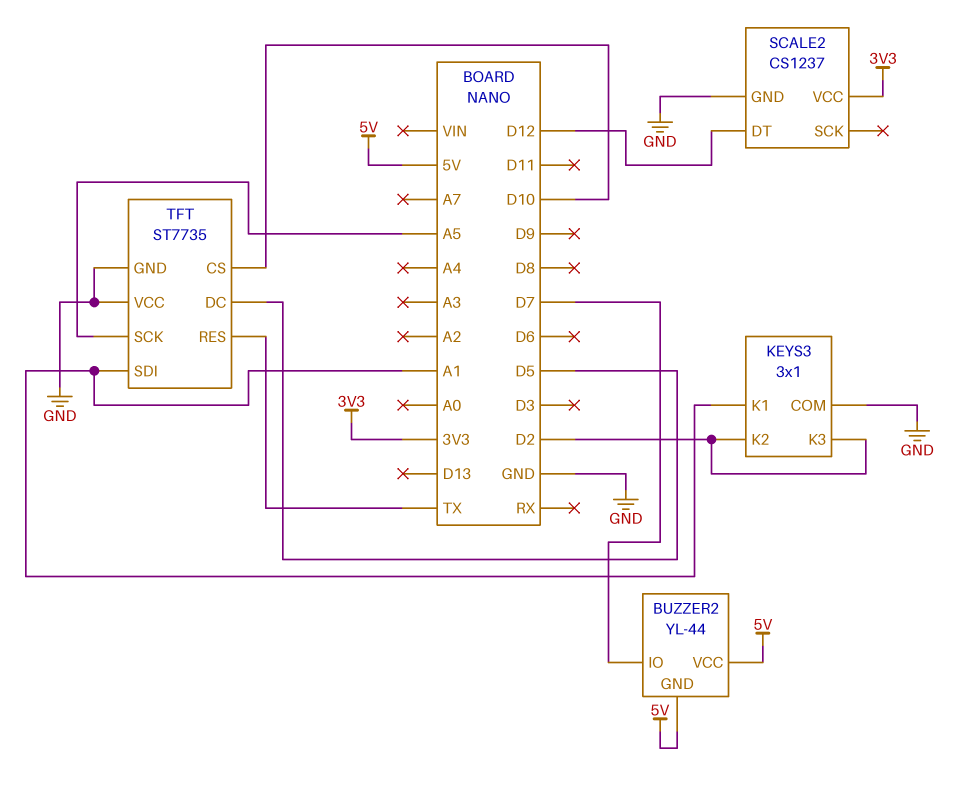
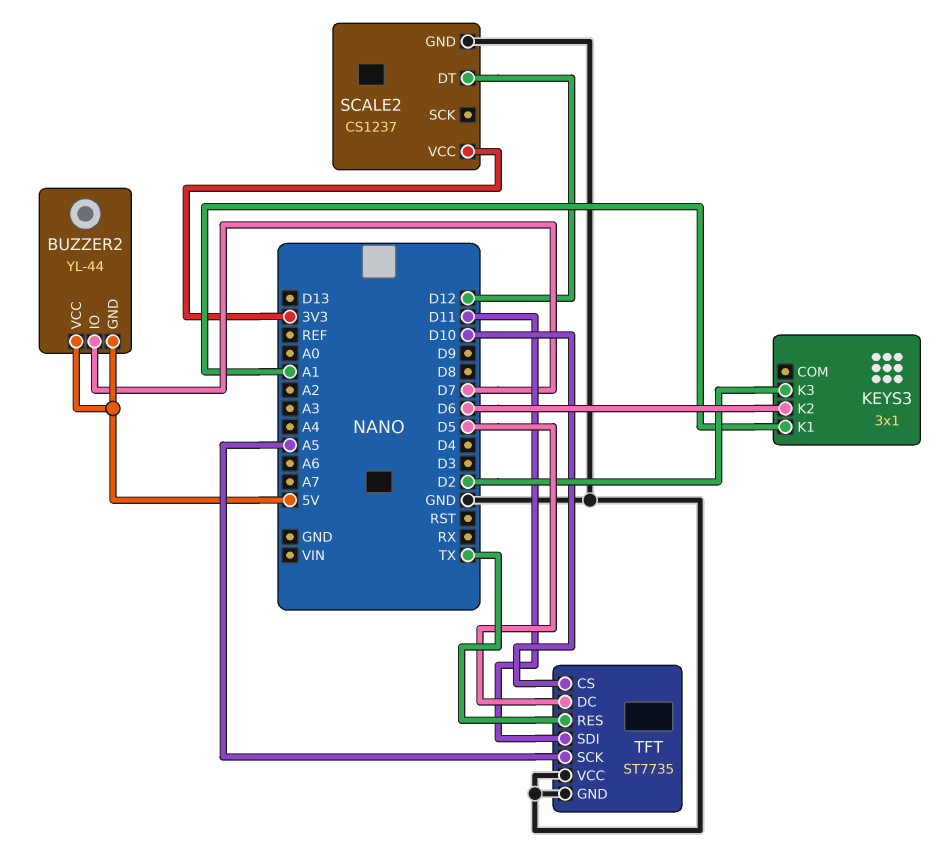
KEYS3 pin COM: GND -> none
KEYS3 pin K2: D2 -> D6
TFT pin SDI: A1 -> D11

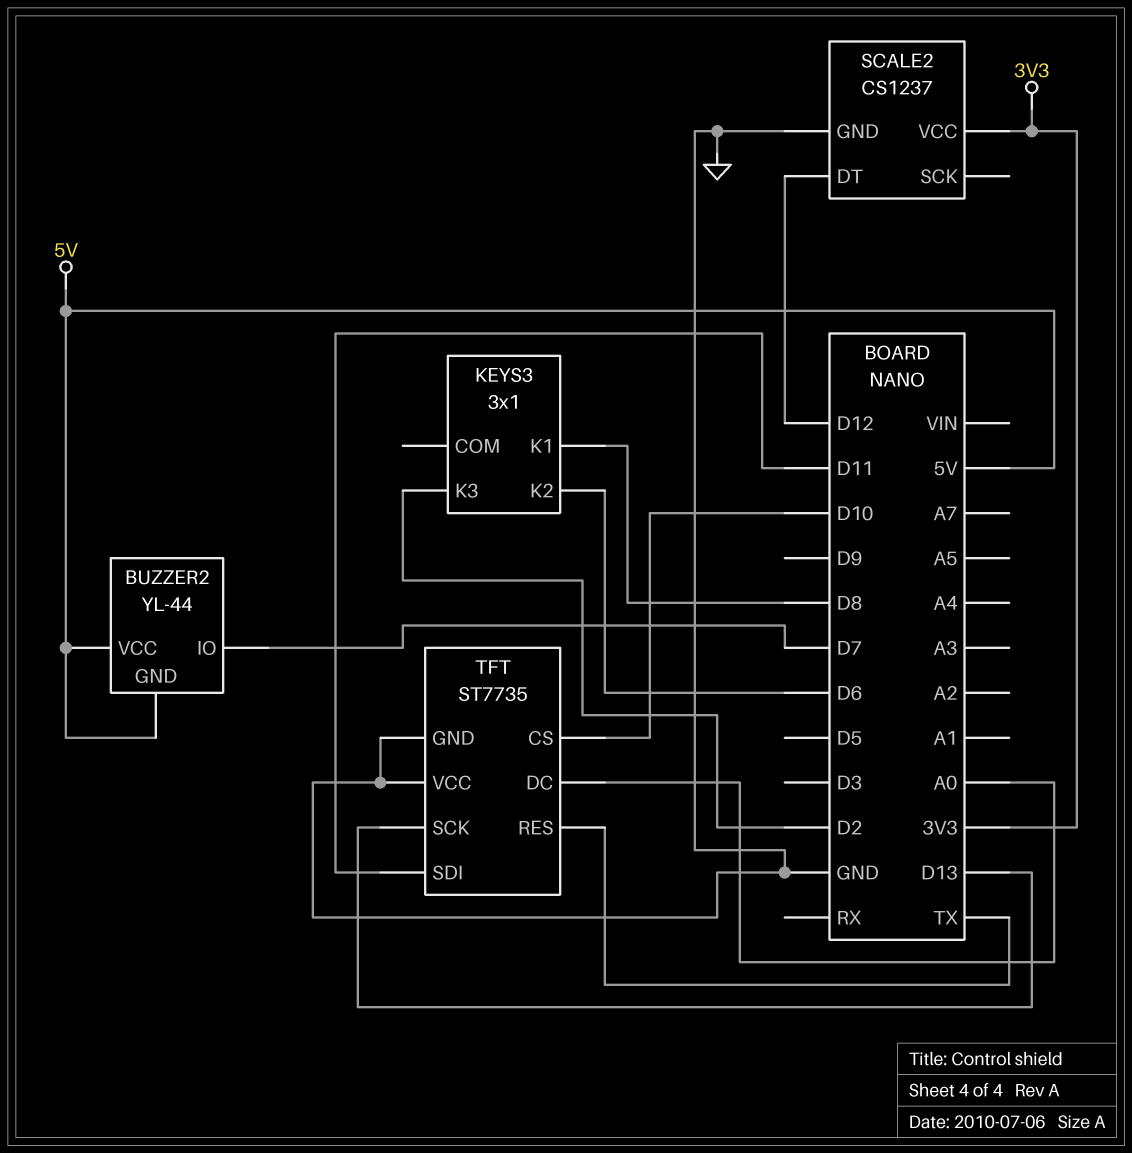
KEYS3 pin K1: A1 -> D8
TFT pin DC: D5 -> A0
TFT pin SCK: A5 -> D13

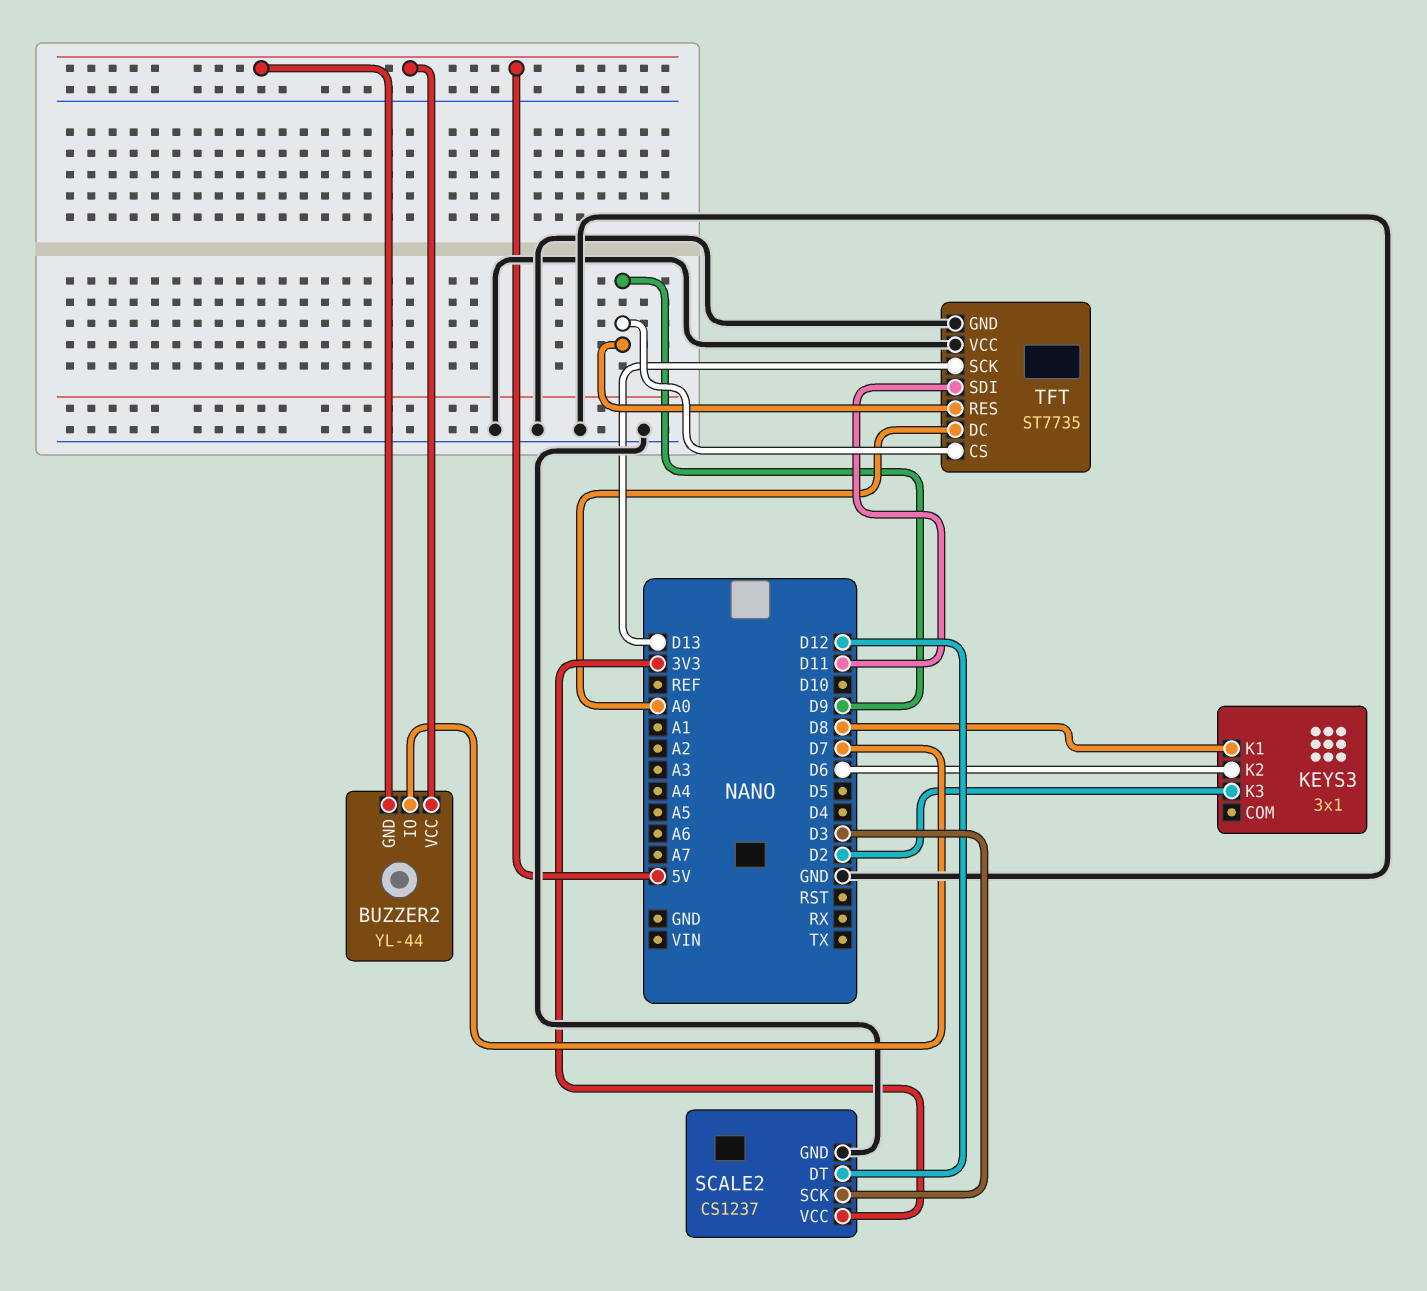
SCALE2 pin SCK: none -> D3
TFT pin CS: D10 -> D9
TFT pin RES: TX -> D9

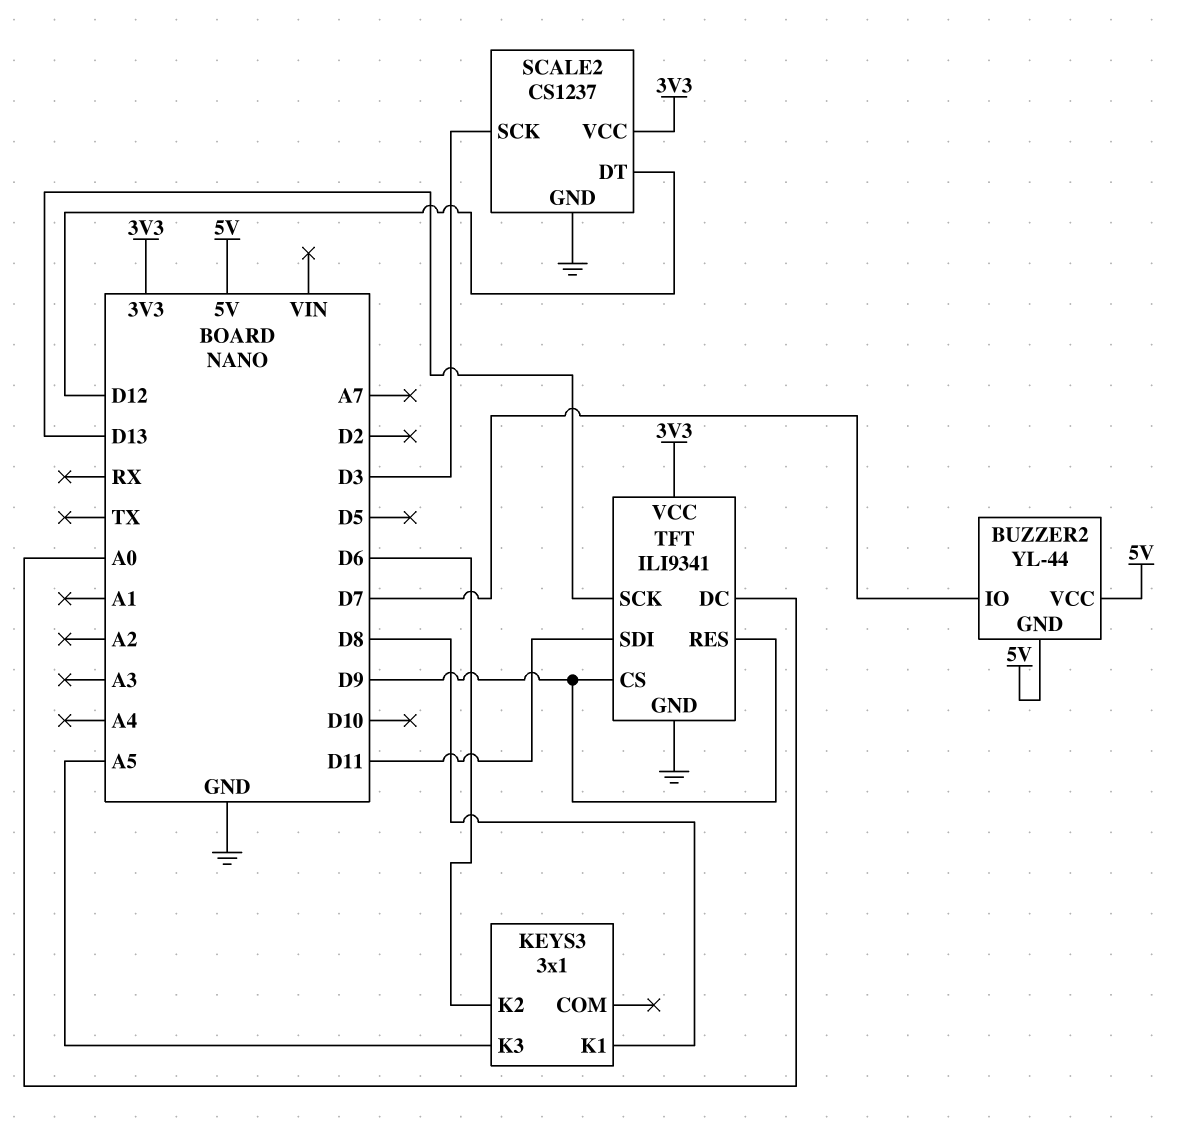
KEYS3 pin K3: D2 -> A5
TFT: ST7735 -> ILI9341
TFT pin VCC: GND -> 3V3

